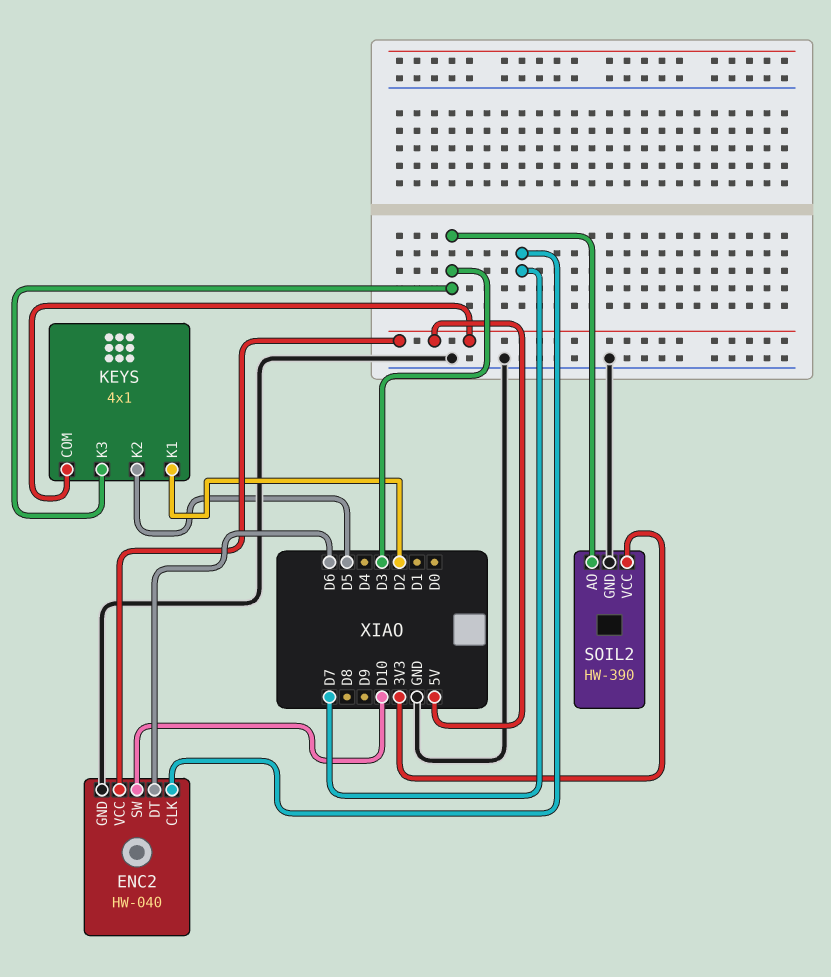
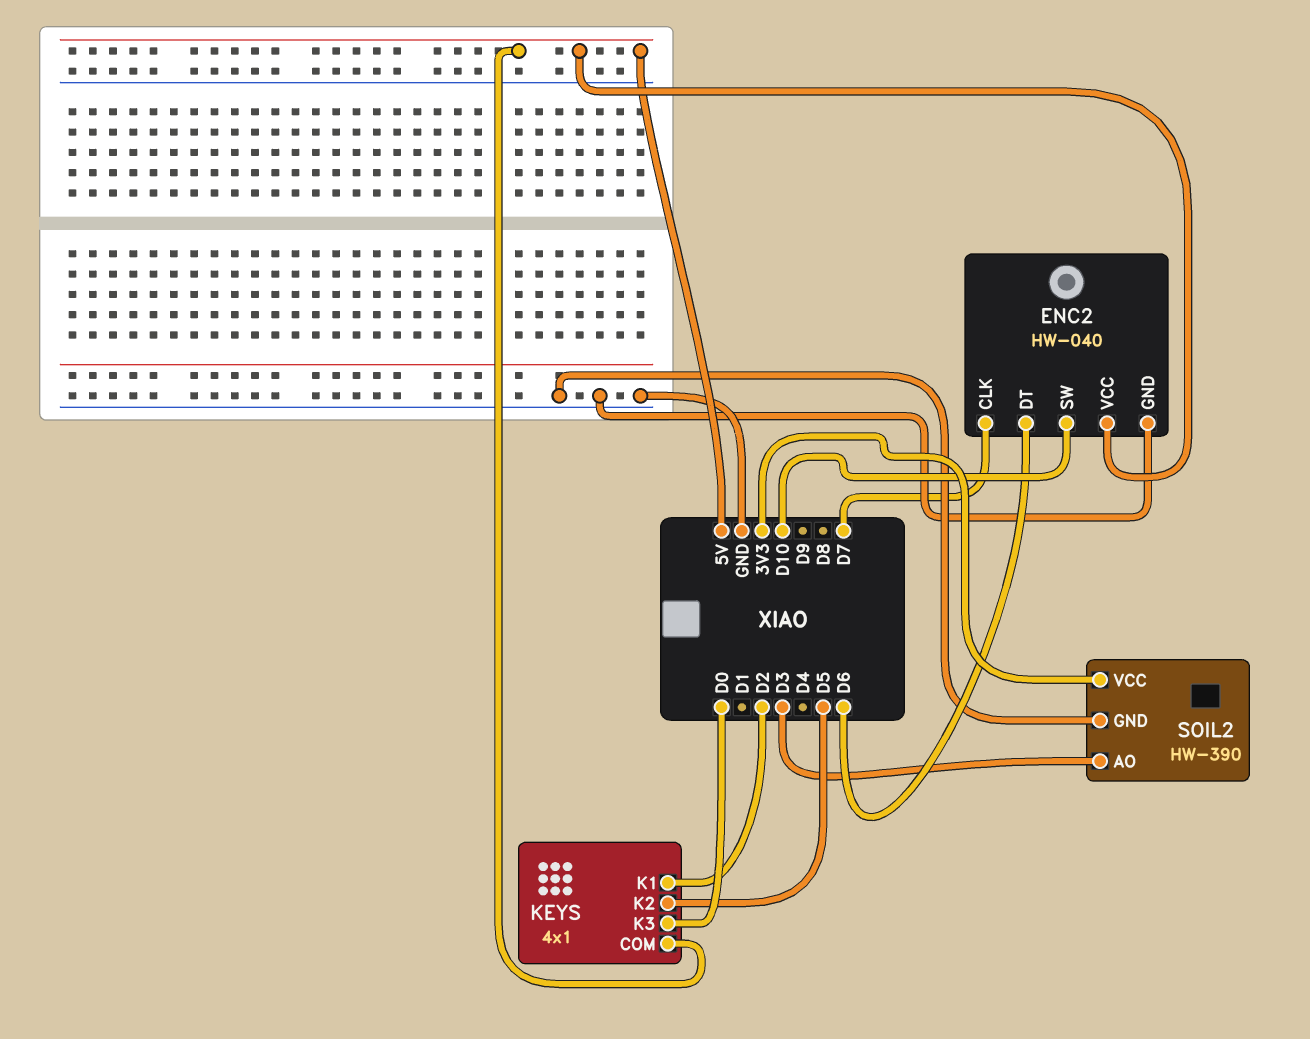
KEYS pin K3: D3 -> D0

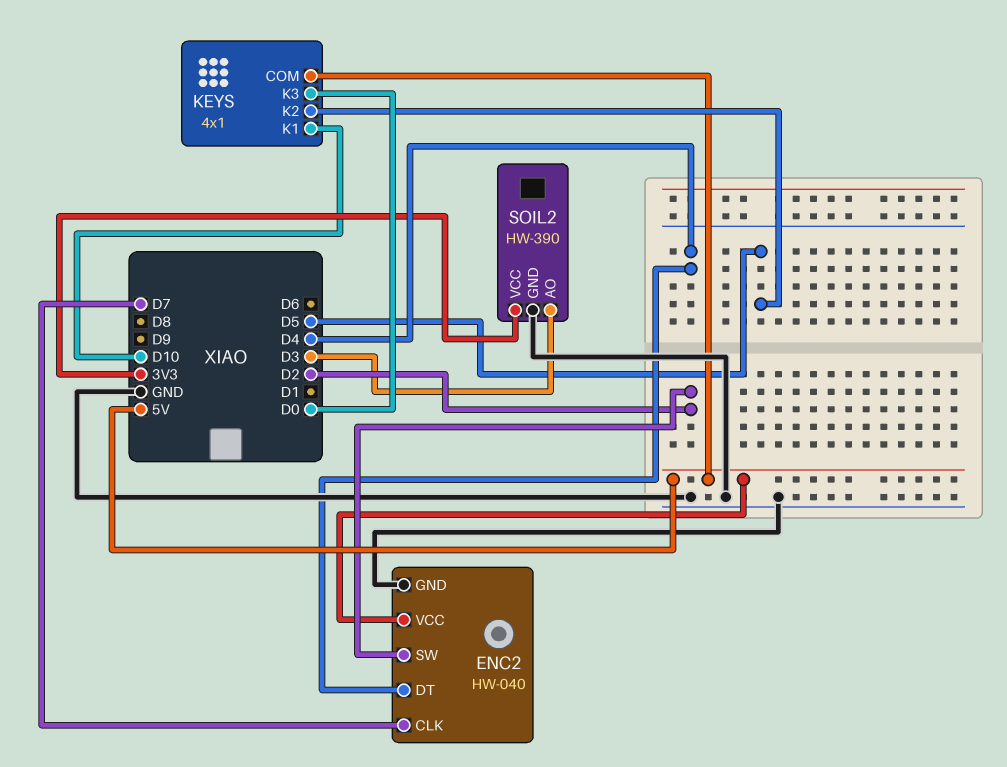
ENC2 pin DT: D6 -> D4
ENC2 pin SW: D10 -> D2
KEYS pin K1: D2 -> D10

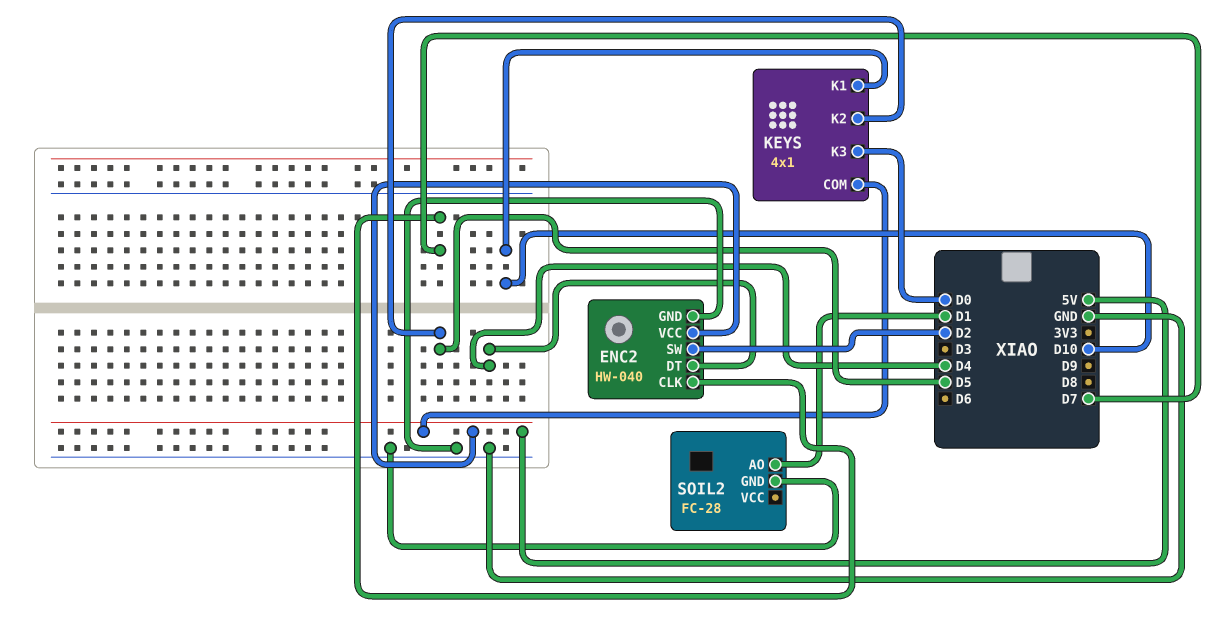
SOIL2: HW-390 -> FC-28
SOIL2 pin AO: D3 -> D1
SOIL2 pin VCC: 3V3 -> none

